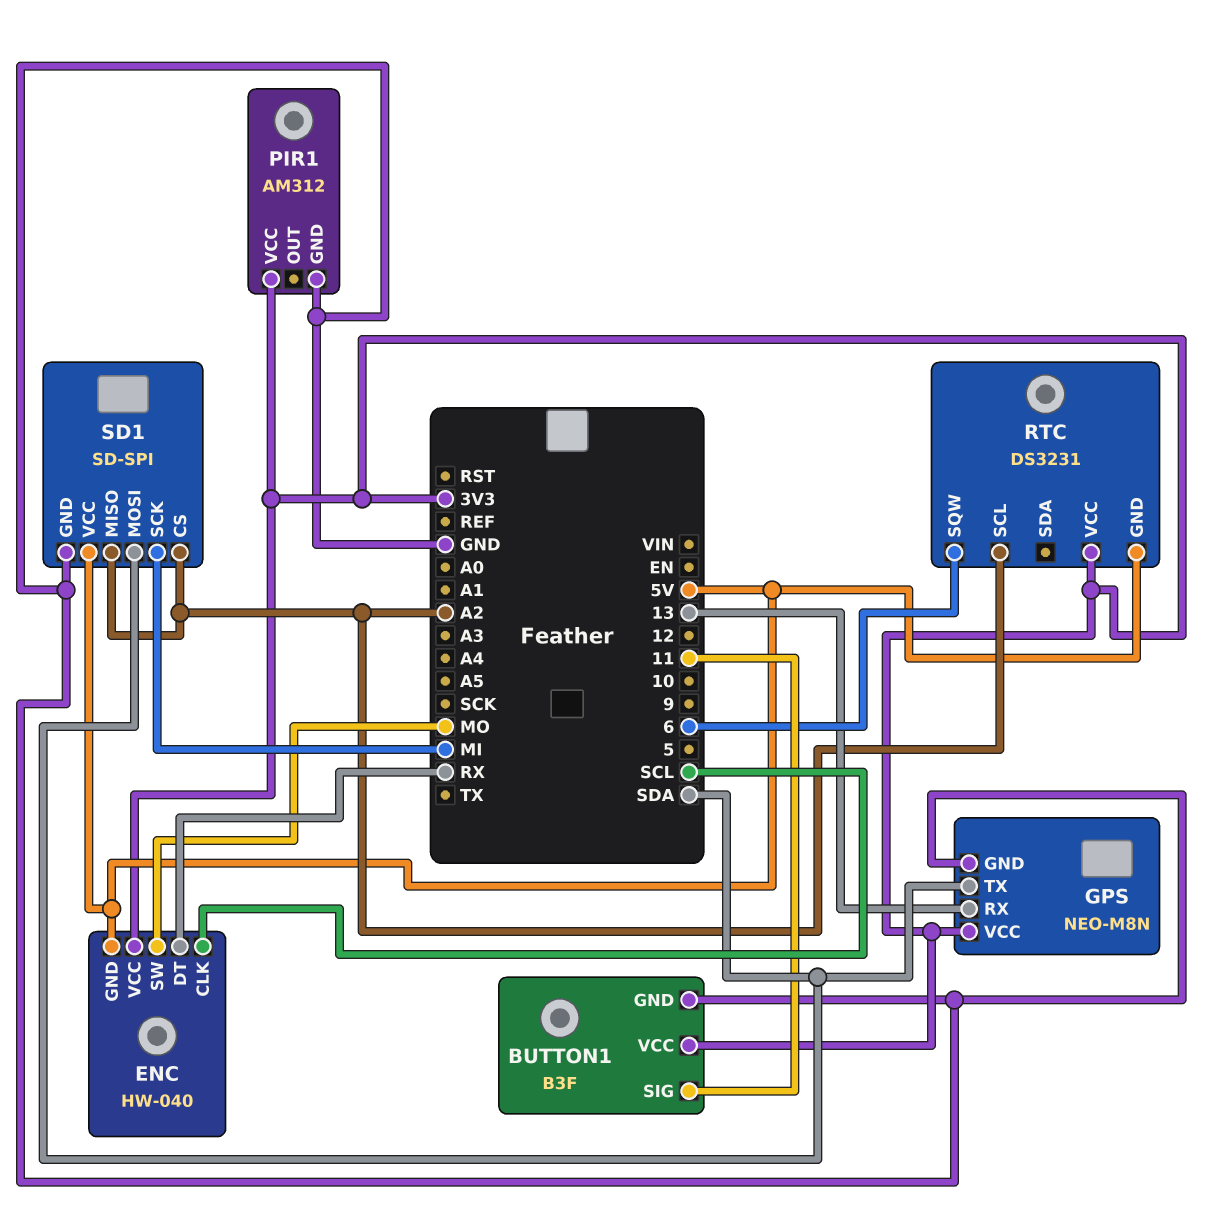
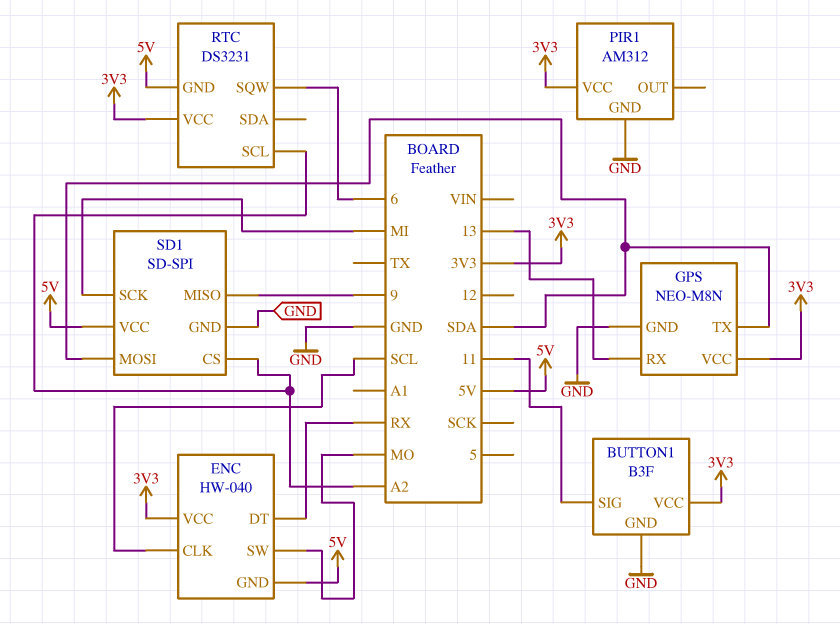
SD1 pin MISO: A2 -> 9

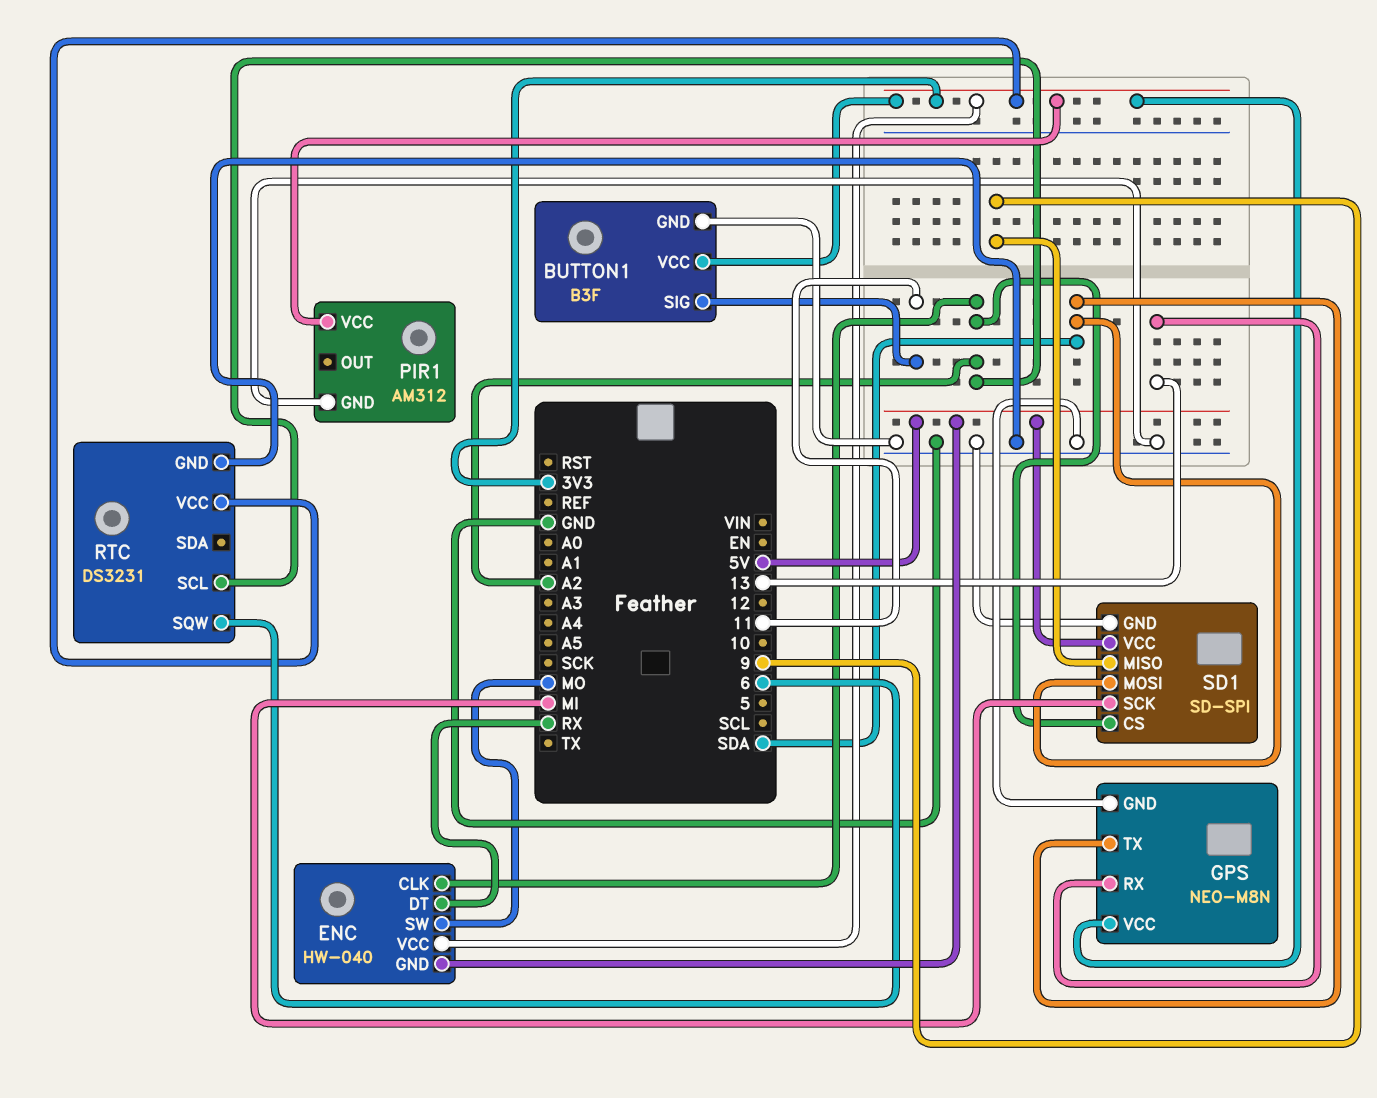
ENC pin CLK: SCL -> A2
RTC pin GND: 5V -> GND

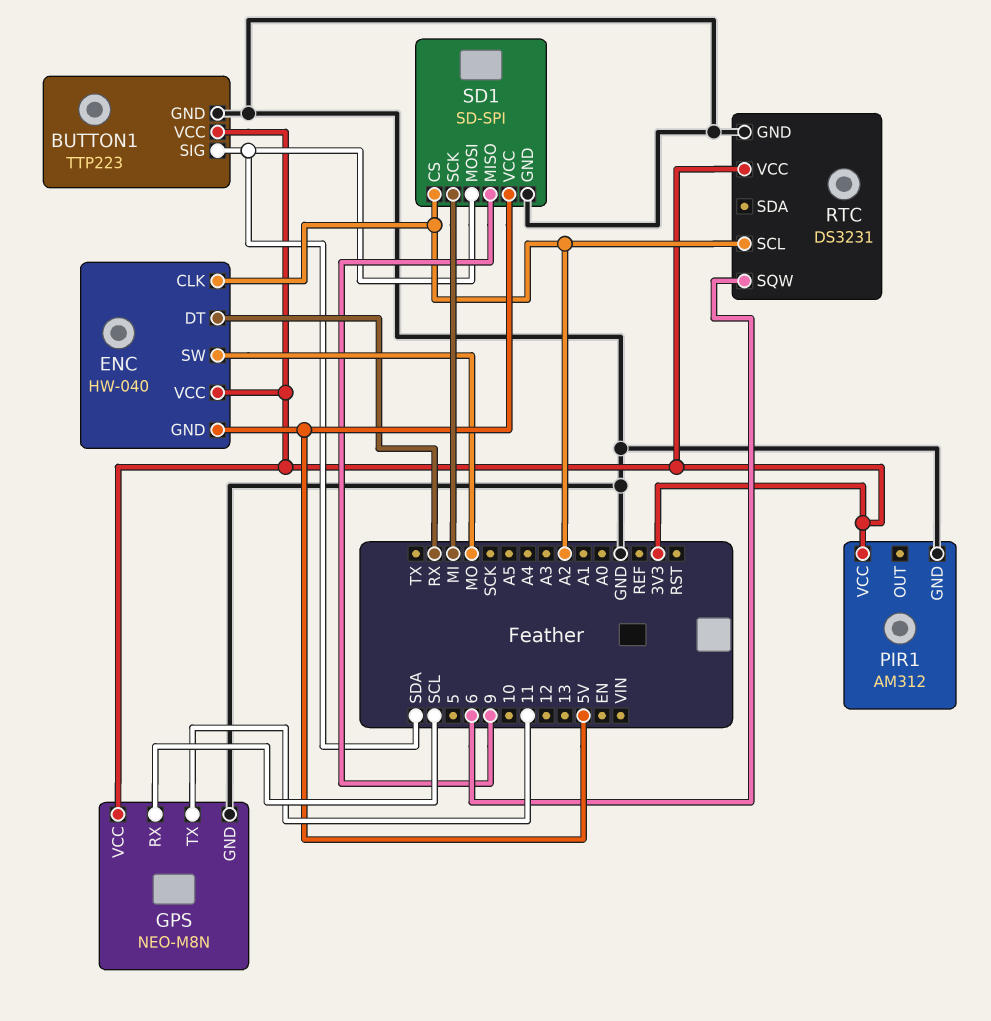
BUTTON1: B3F -> TTP223
BUTTON1 pin SIG: 11 -> SDA
GPS pin RX: 13 -> SCL
GPS pin TX: SDA -> 11

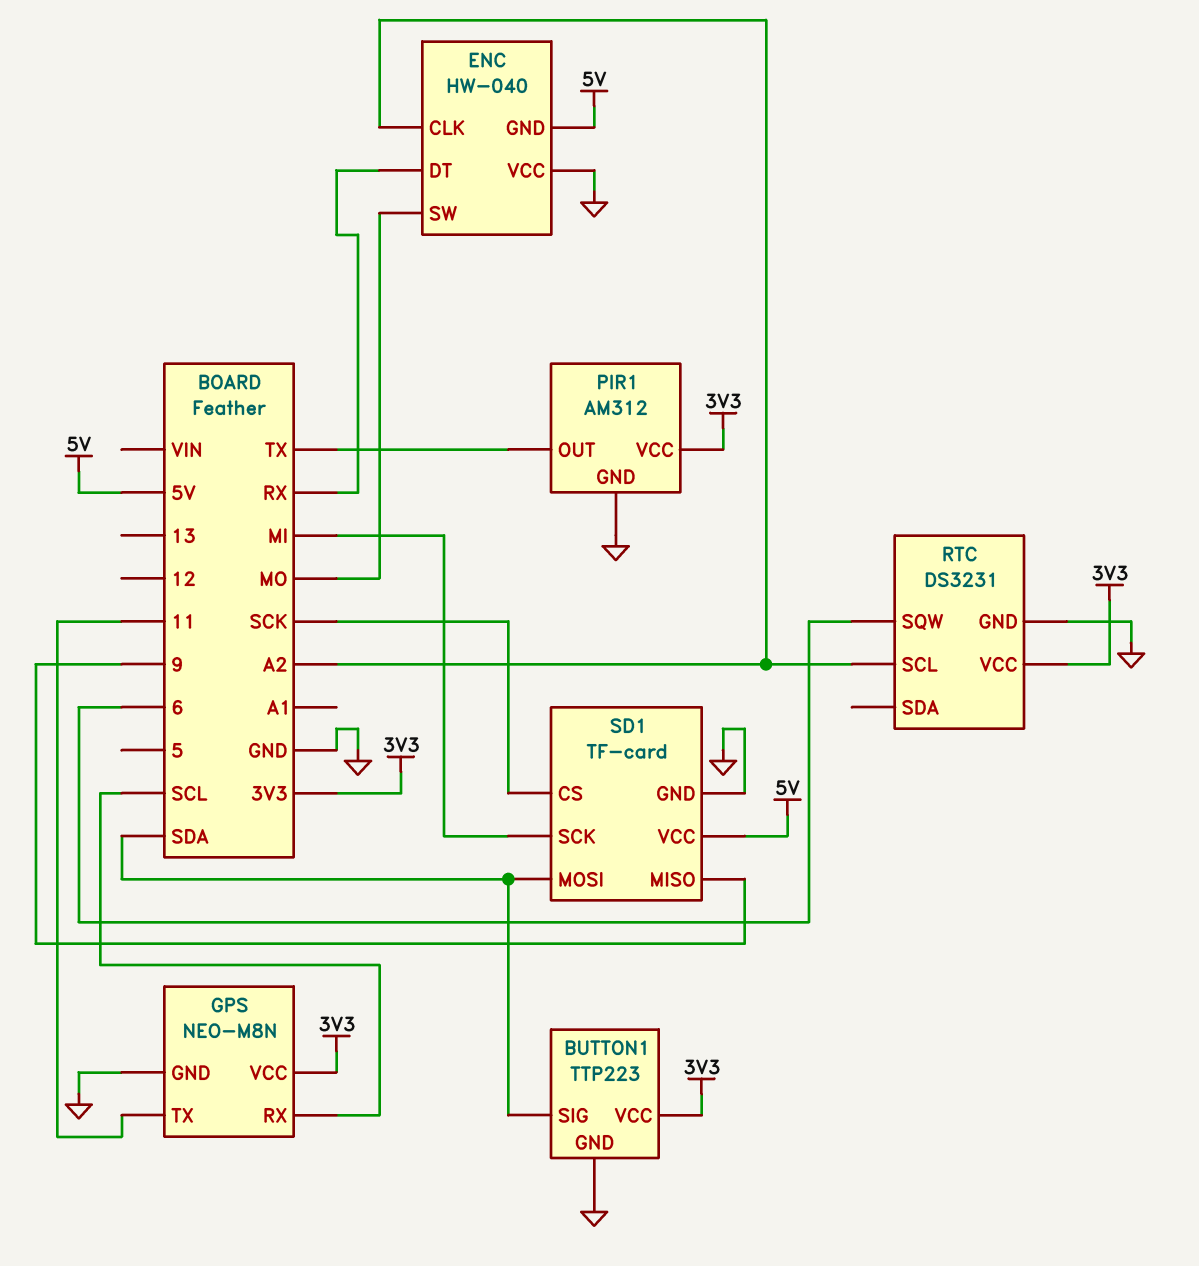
ENC pin VCC: 3V3 -> GND
PIR1 pin OUT: none -> TX
SD1: SD-SPI -> TF-card
SD1 pin CS: A2 -> SCK

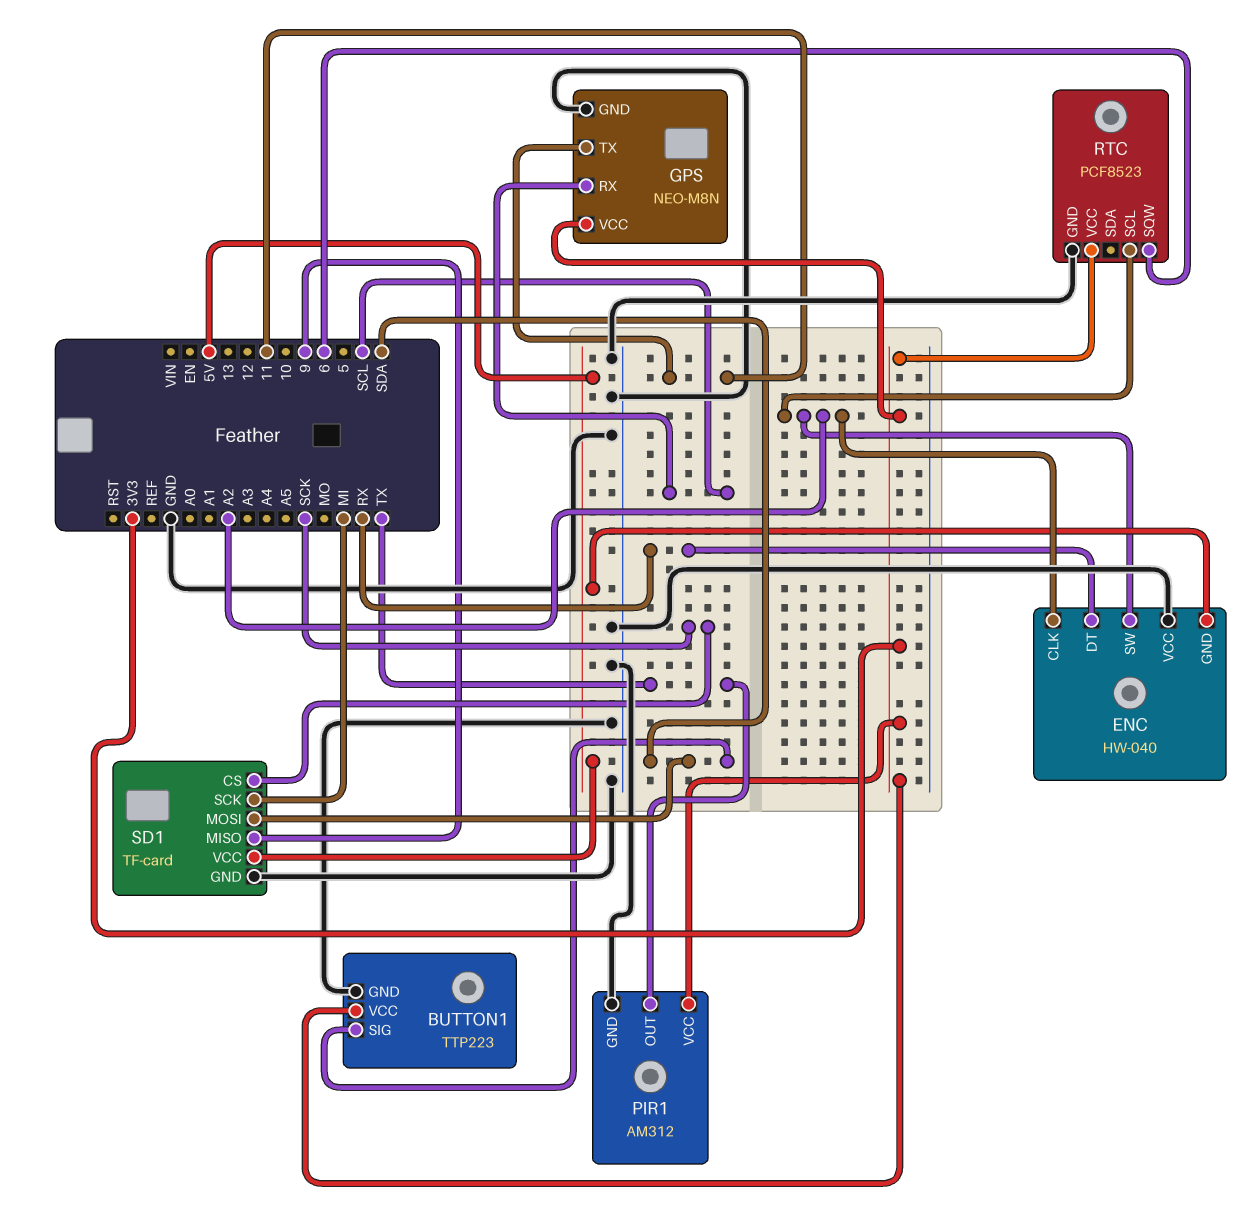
ENC pin SW: MO -> A2
RTC: DS3231 -> PCF8523

